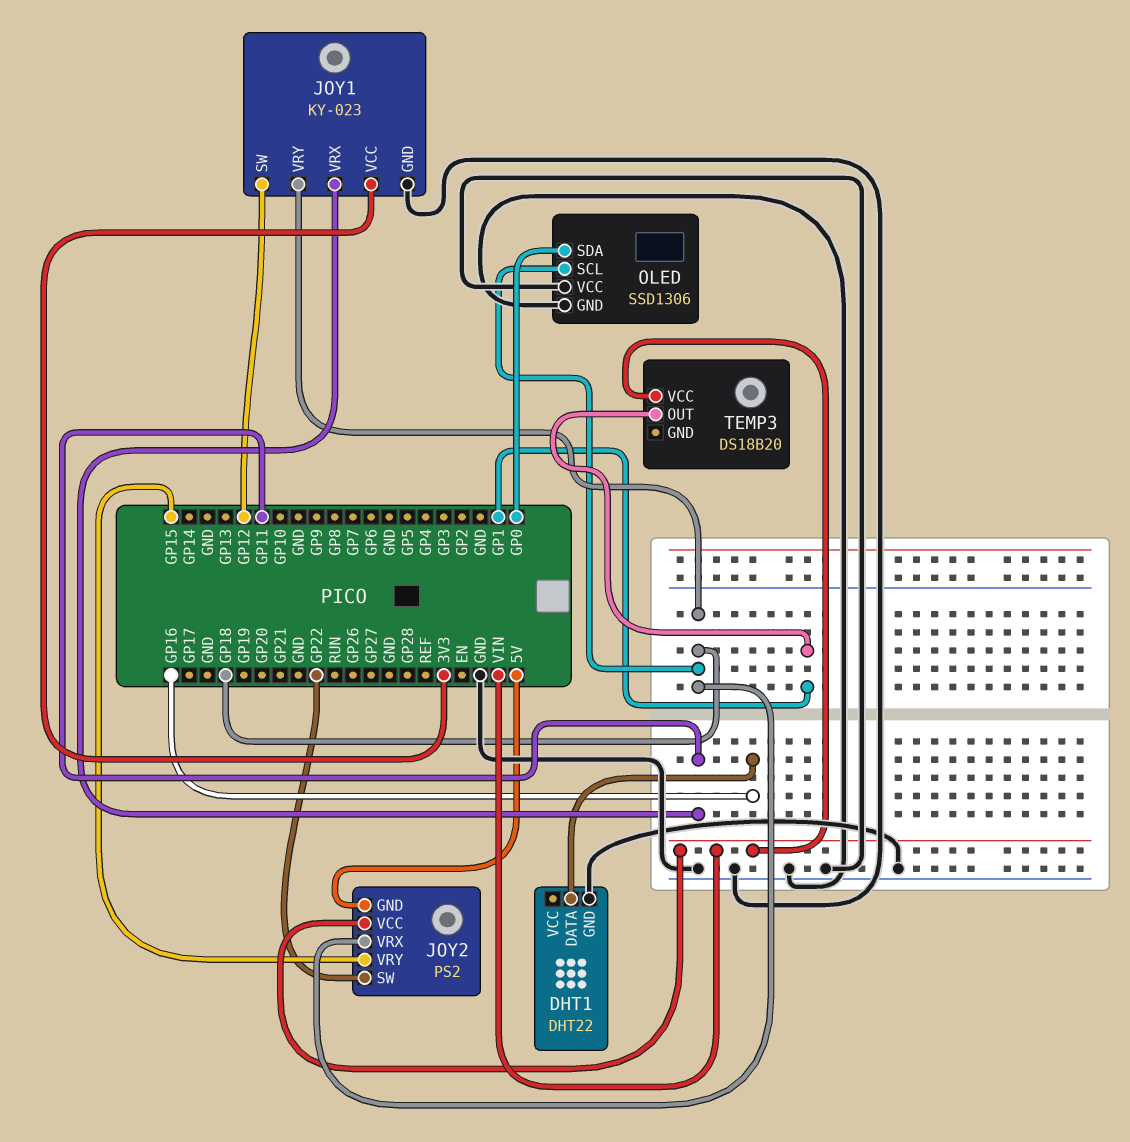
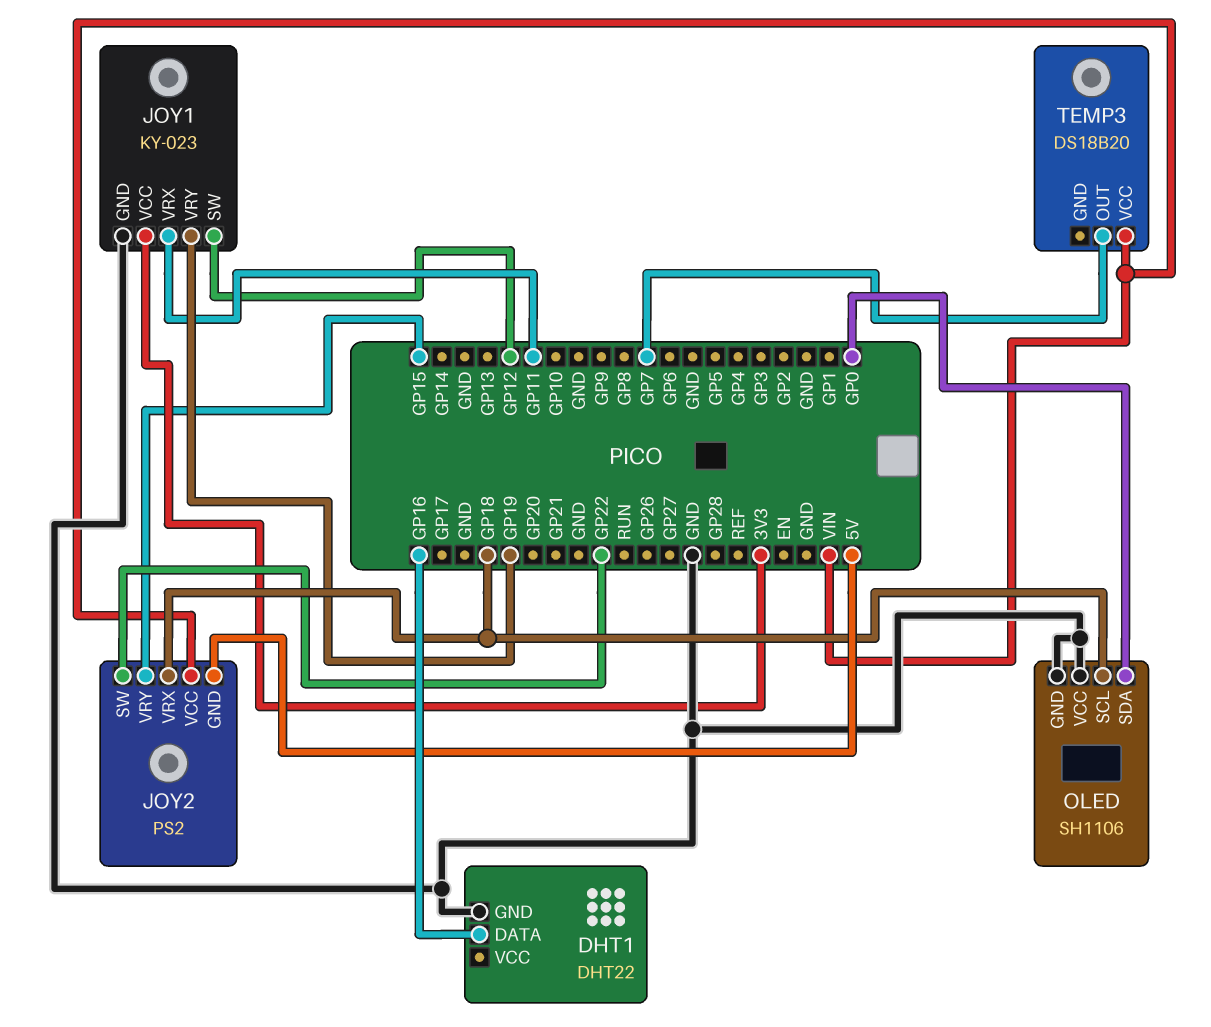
JOY1 pin VRY: GP18 -> GP19
OLED: SSD1306 -> SH1106
TEMP3 pin OUT: GP1 -> GP7

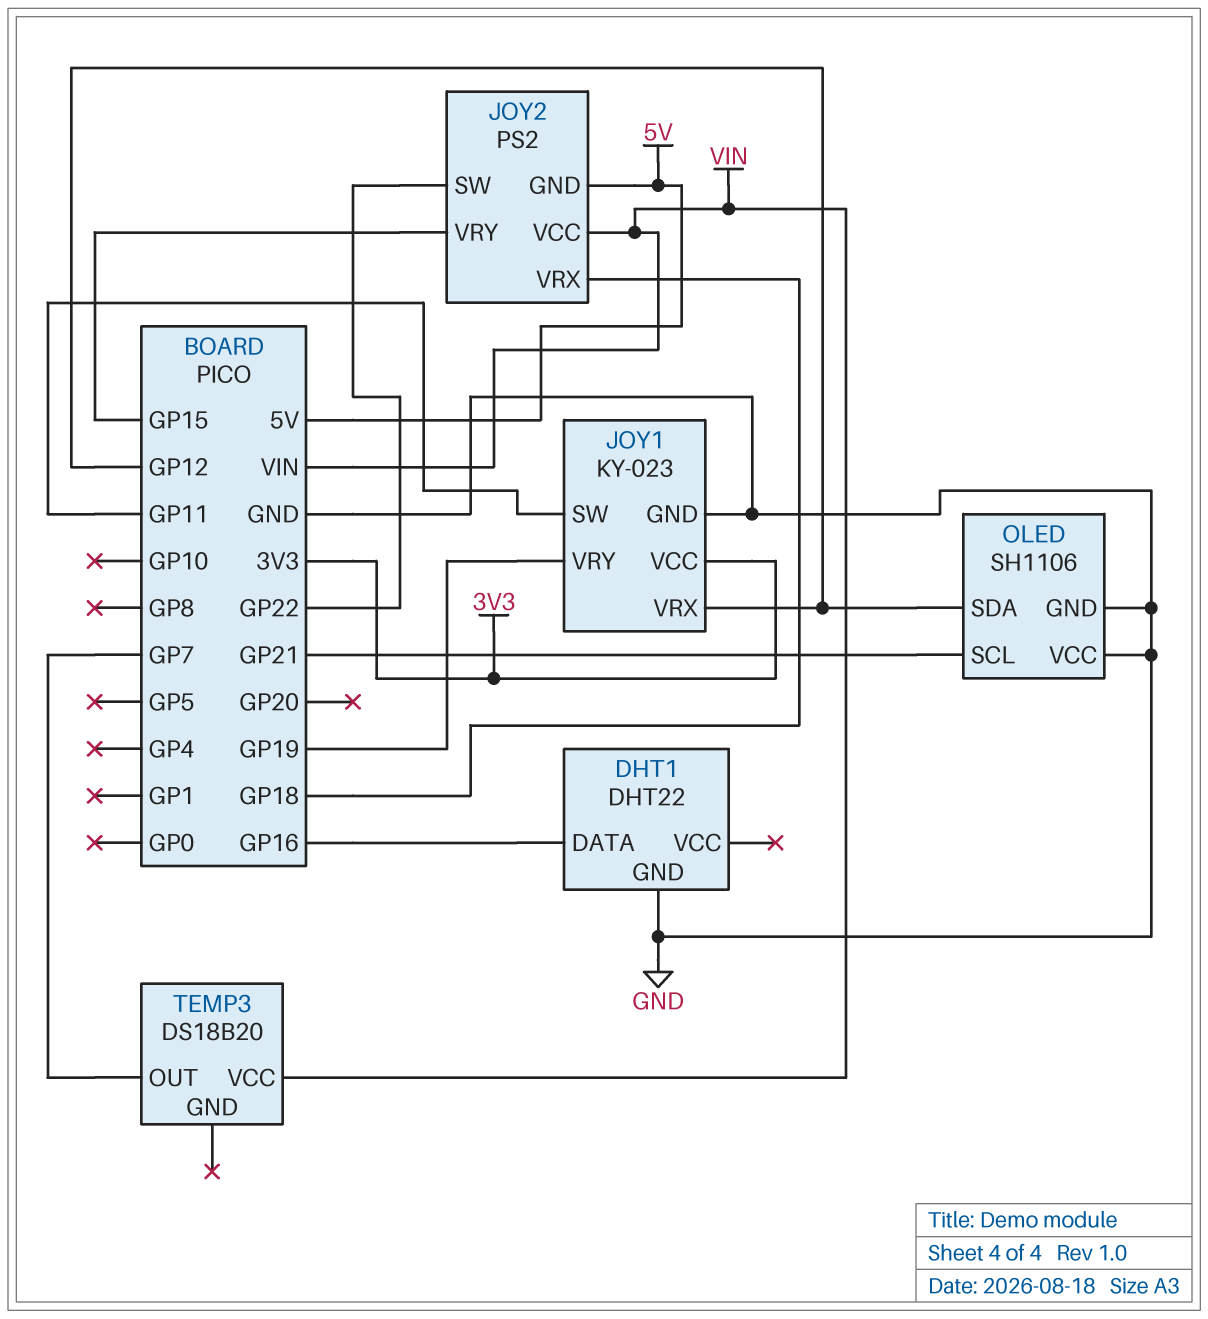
JOY1 pin SW: GP12 -> GP11
JOY1 pin VRX: GP11 -> GP12
OLED pin SCL: GP18 -> GP21
OLED pin SDA: GP0 -> GP12

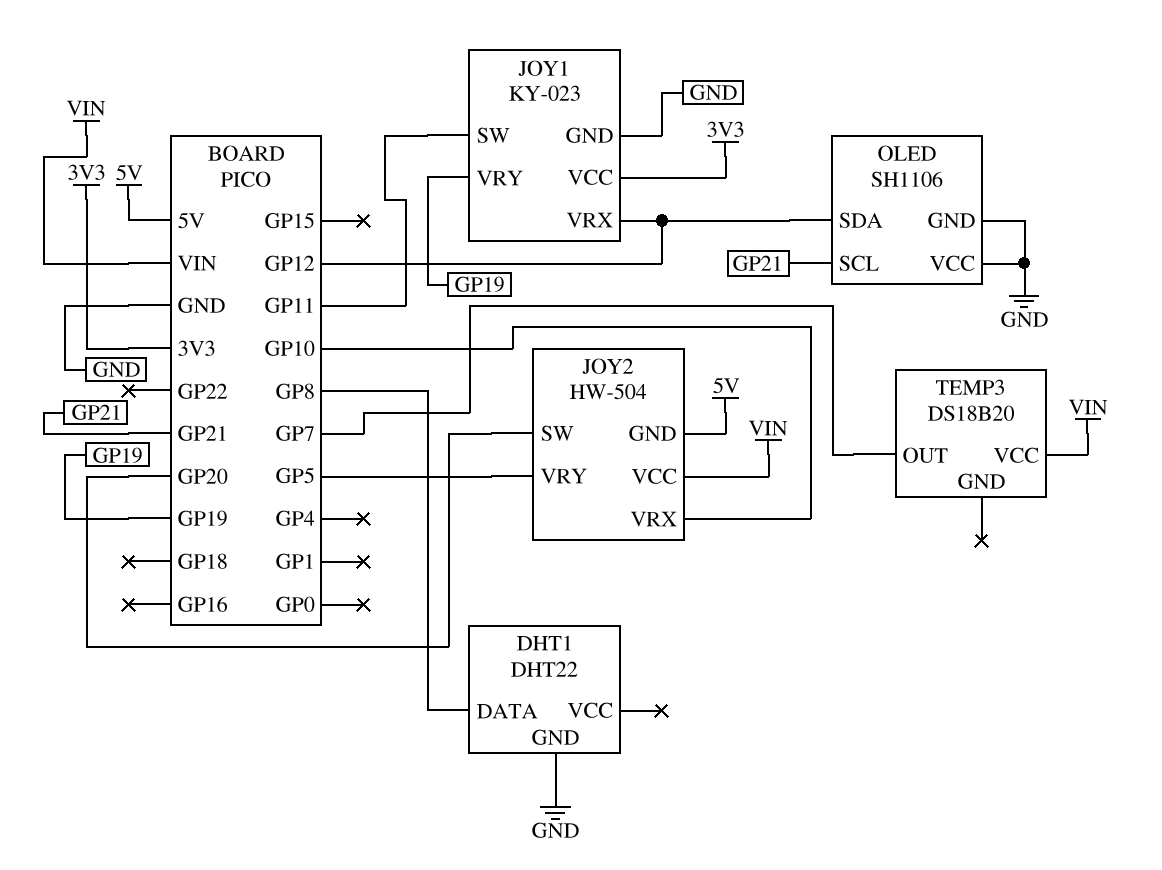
DHT1 pin DATA: GP16 -> GP8
JOY2: PS2 -> HW-504
JOY2 pin SW: GP22 -> GP20
JOY2 pin VRX: GP18 -> GP10
JOY2 pin VRY: GP15 -> GP5

